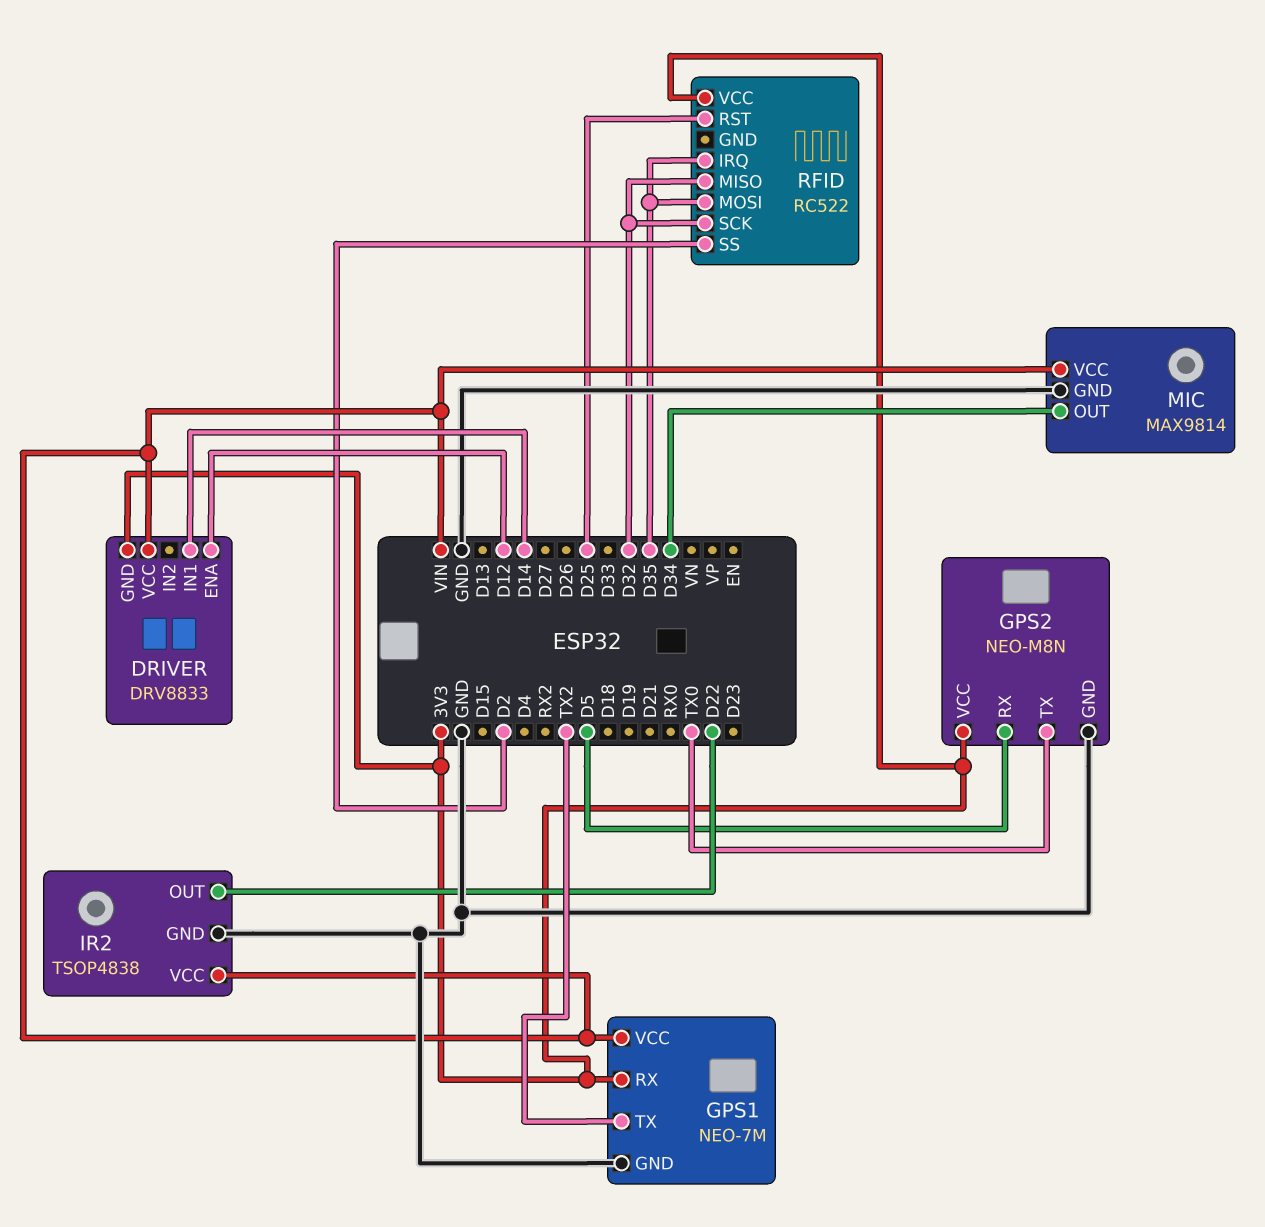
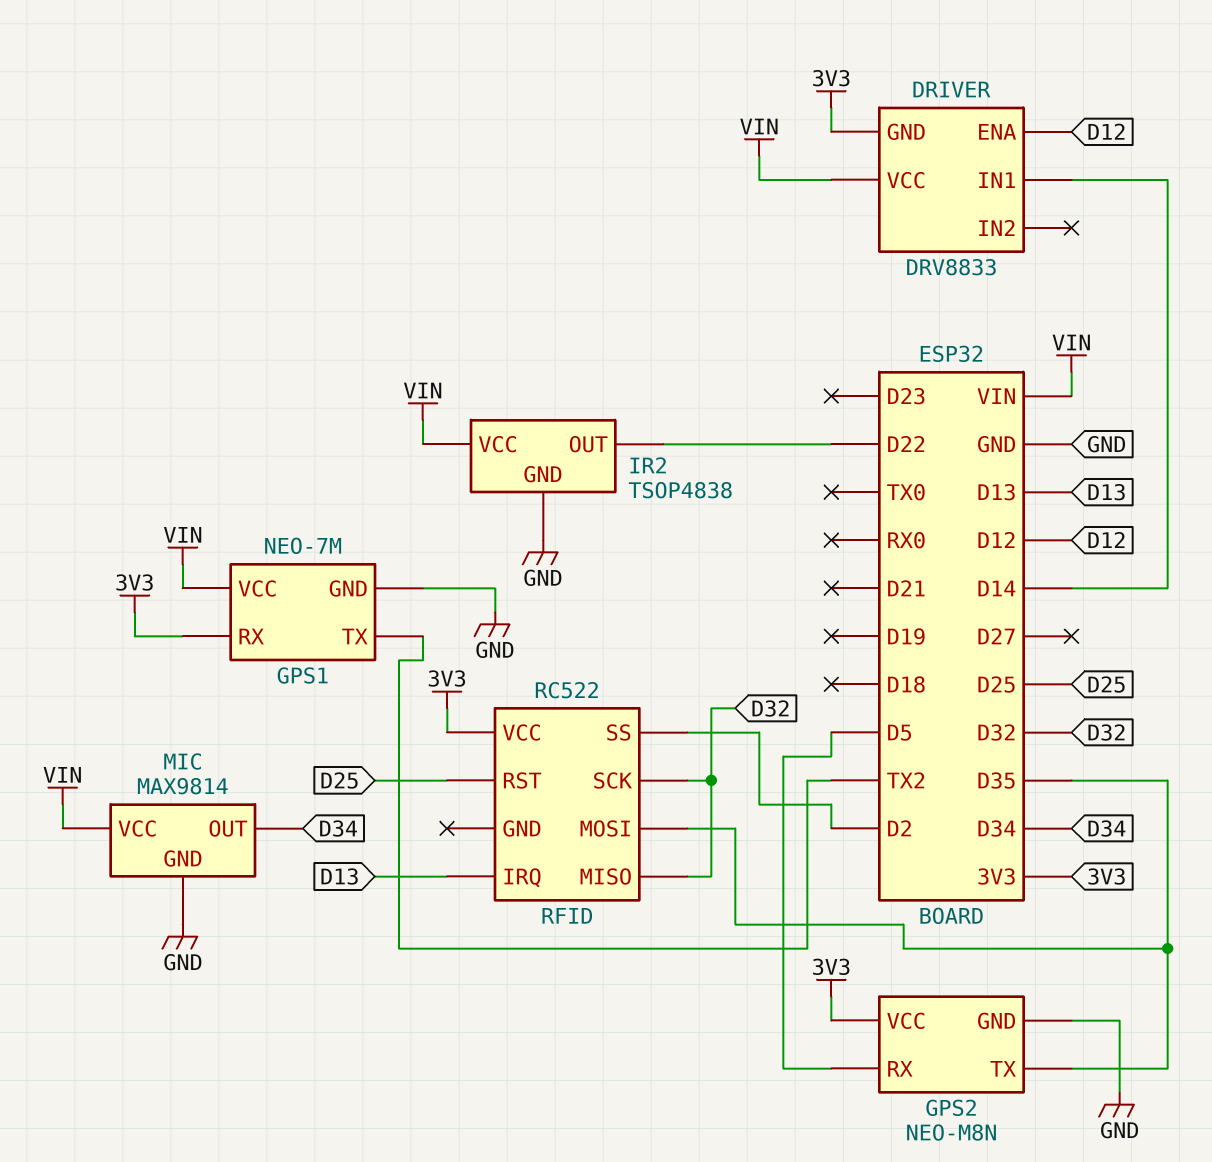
GPS2 pin TX: TX0 -> D35
RFID pin IRQ: D35 -> D13

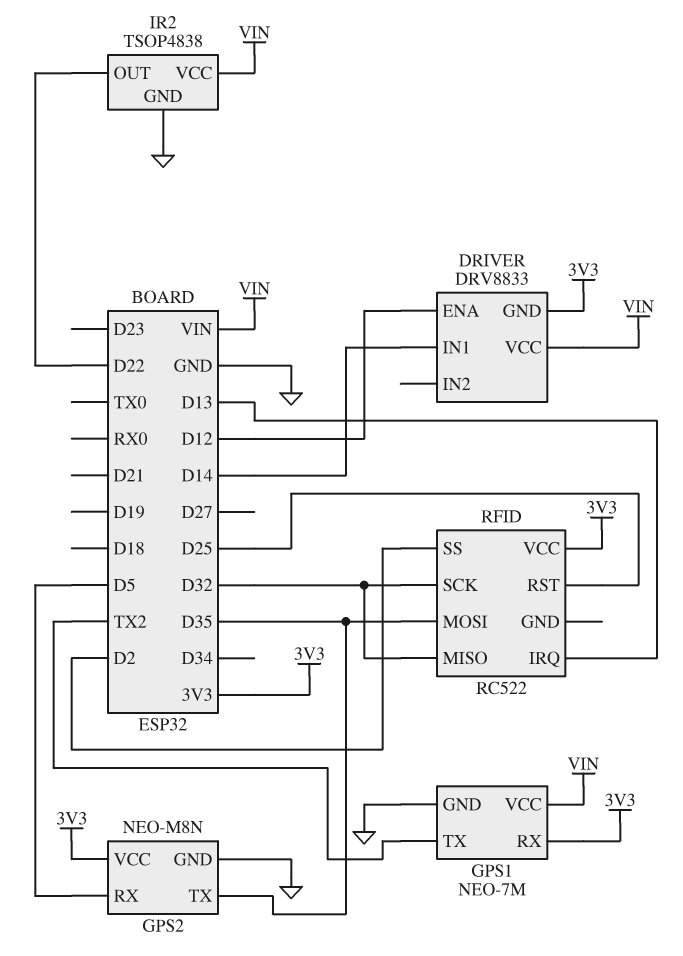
MIC: MAX9814 -> none
MIC pin GND: GND -> none
MIC pin OUT: D34 -> none
MIC pin VCC: VIN -> none

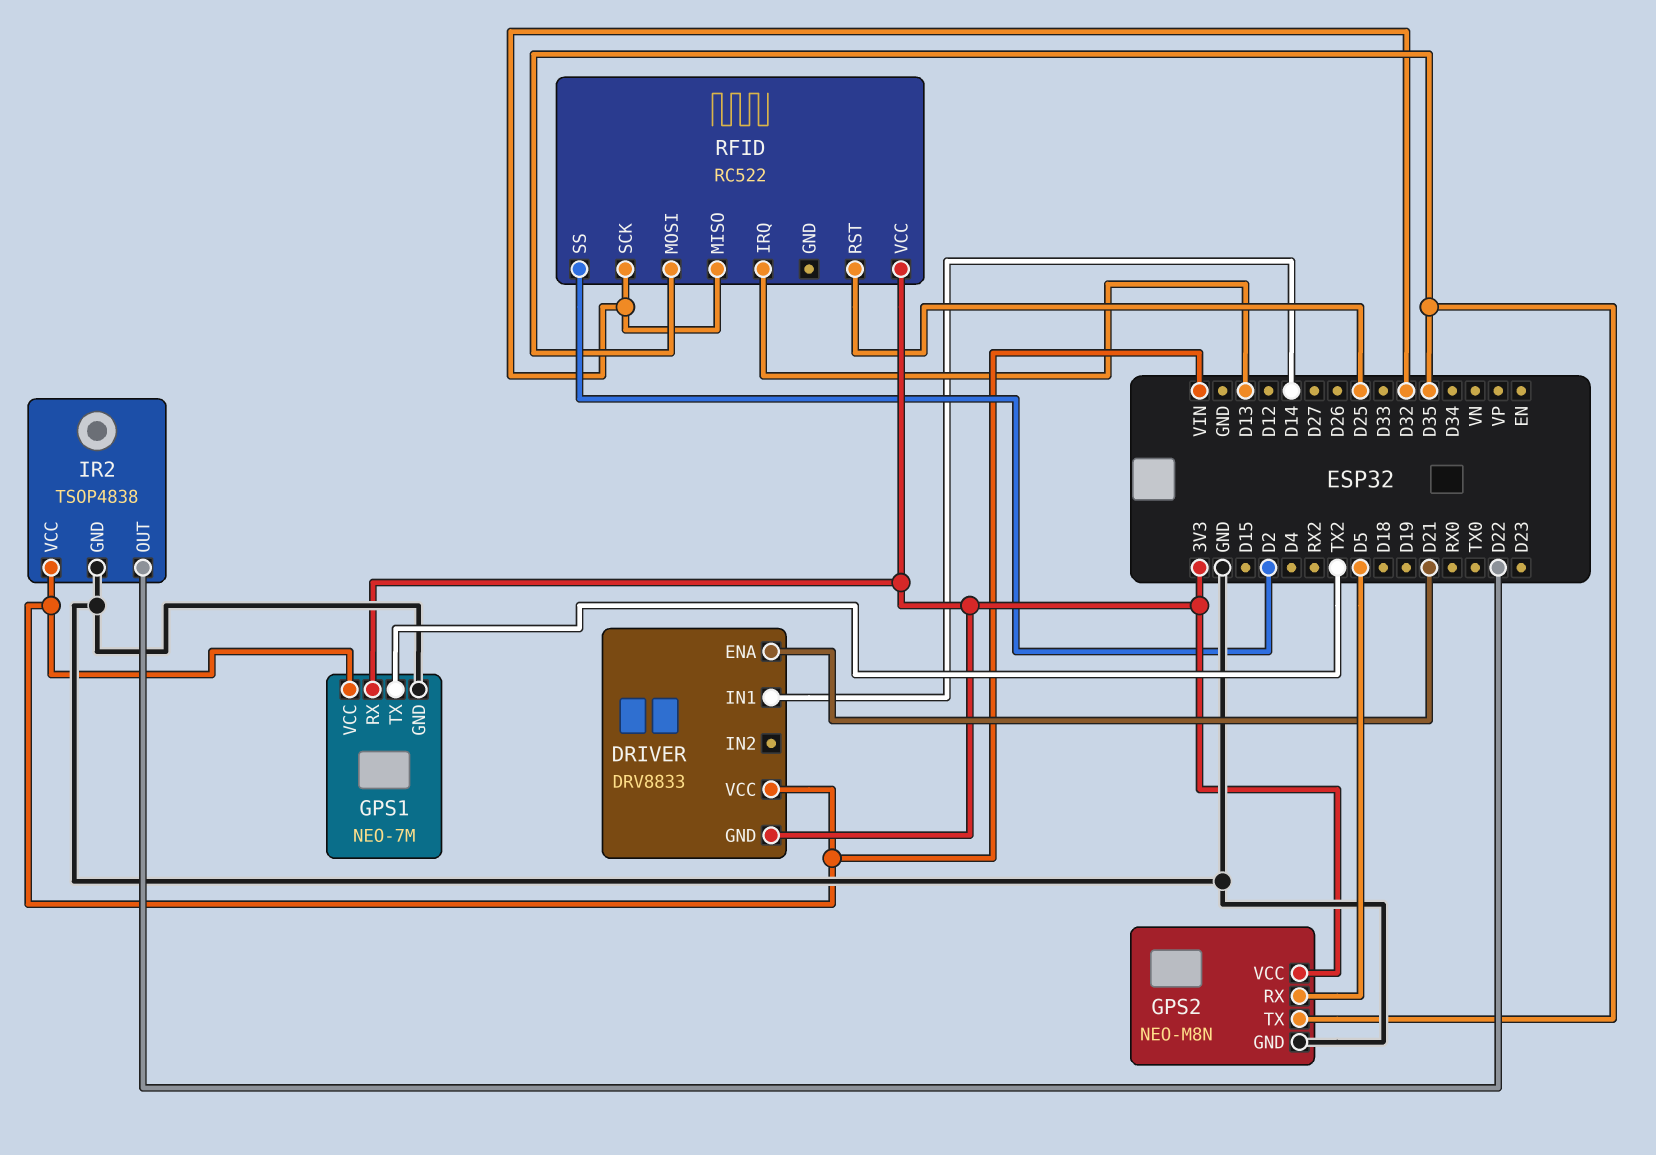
DRIVER pin ENA: D12 -> D21

